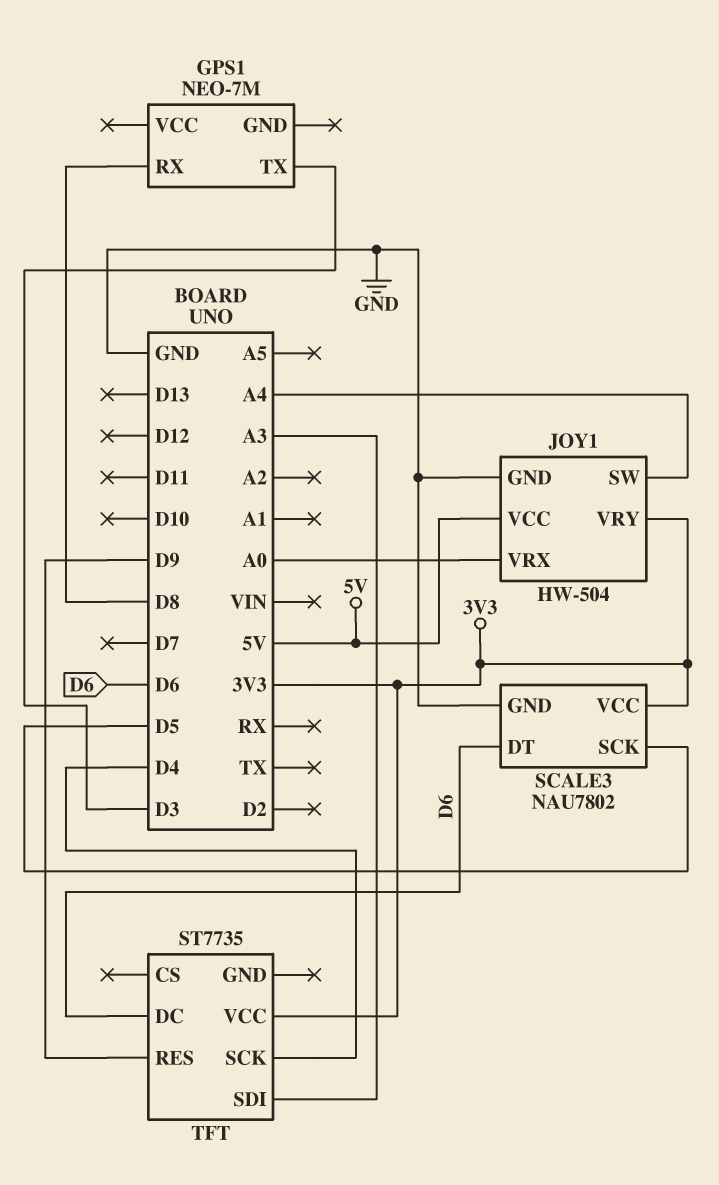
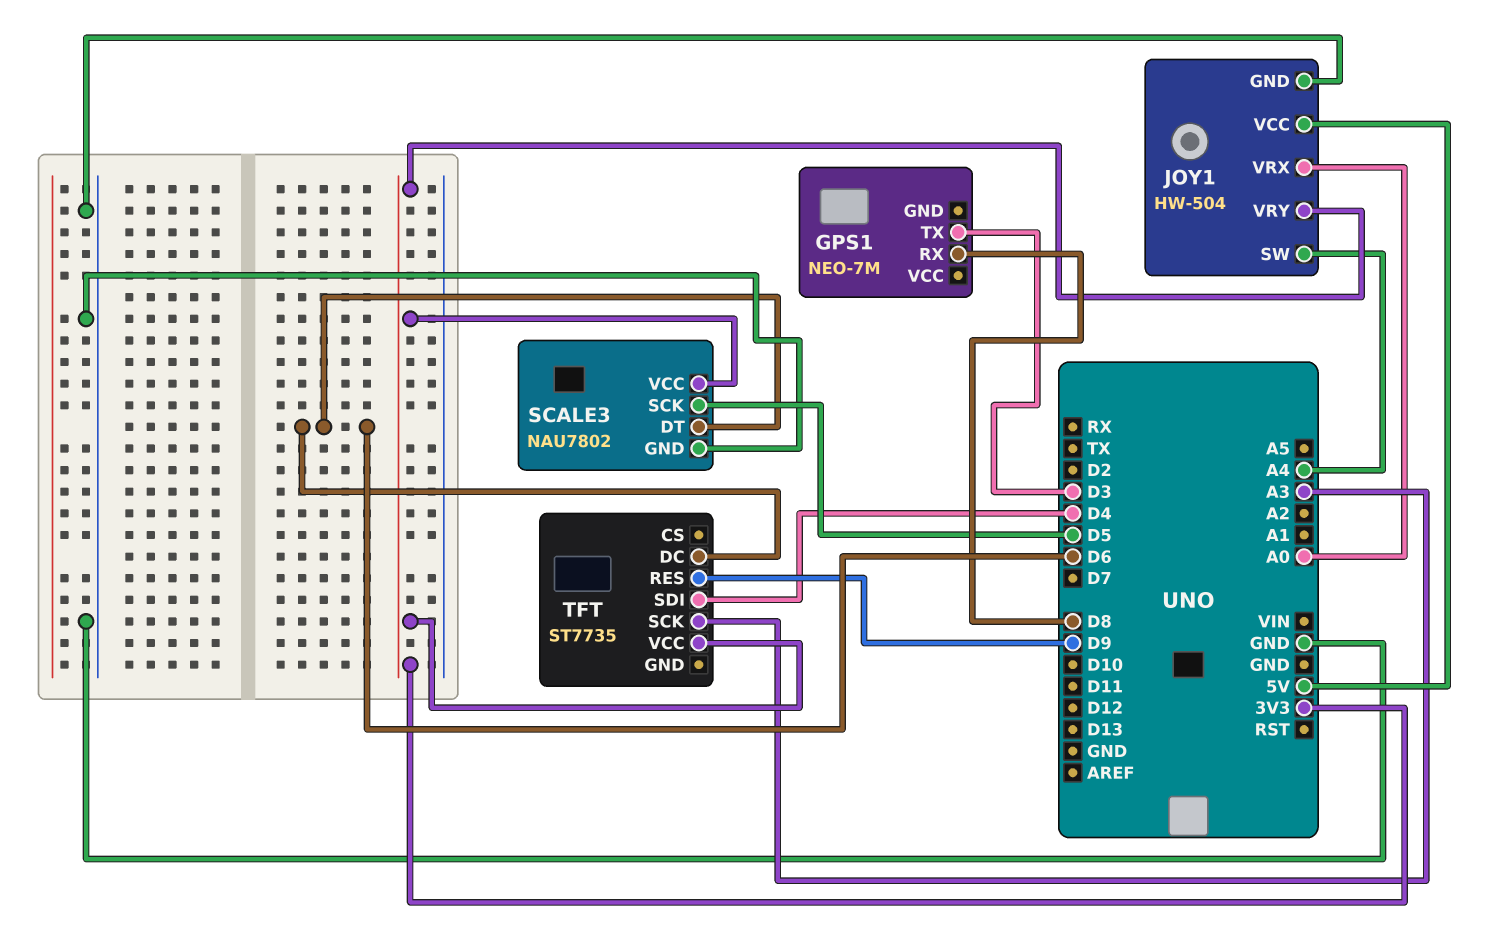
TFT pin SCK: D4 -> A3
TFT pin SDI: A3 -> D4

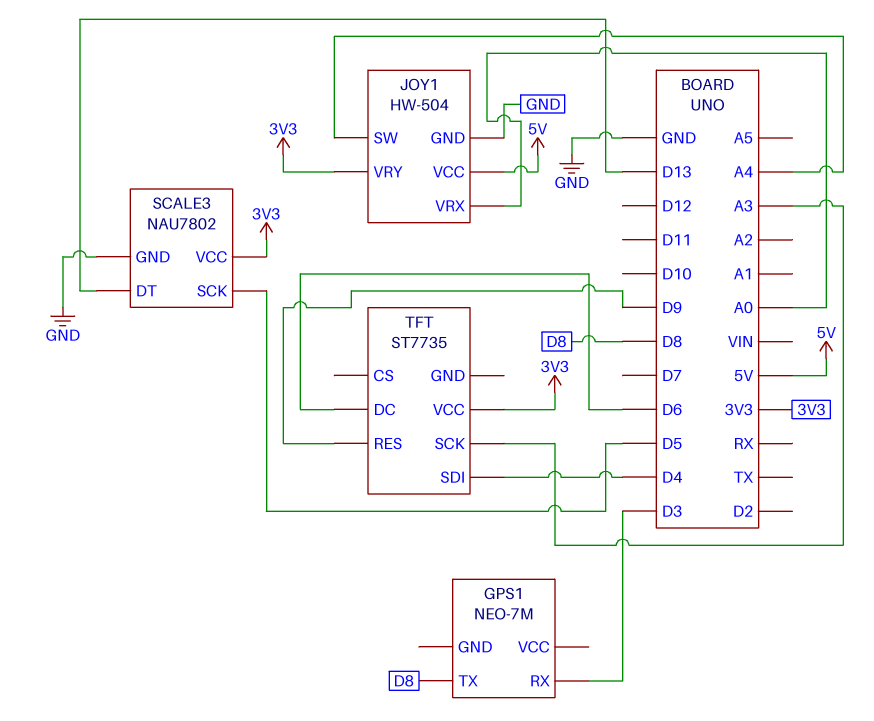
GPS1 pin RX: D8 -> D3
GPS1 pin TX: D3 -> D8
SCALE3 pin DT: D6 -> D13

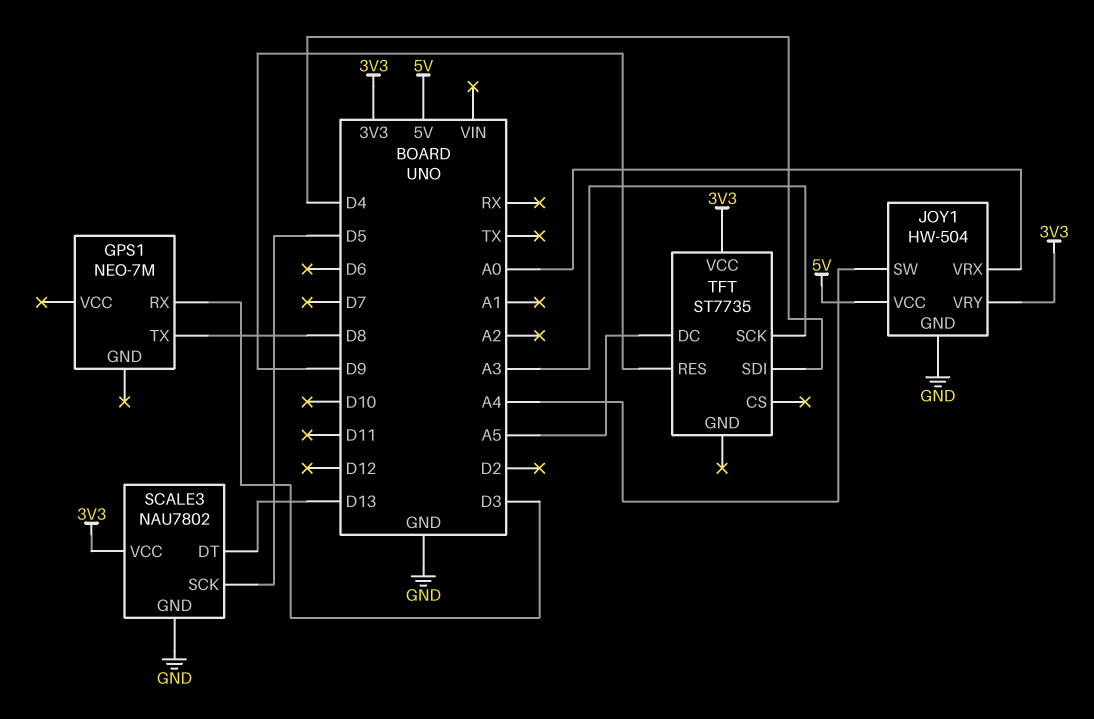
TFT pin DC: D6 -> A5

